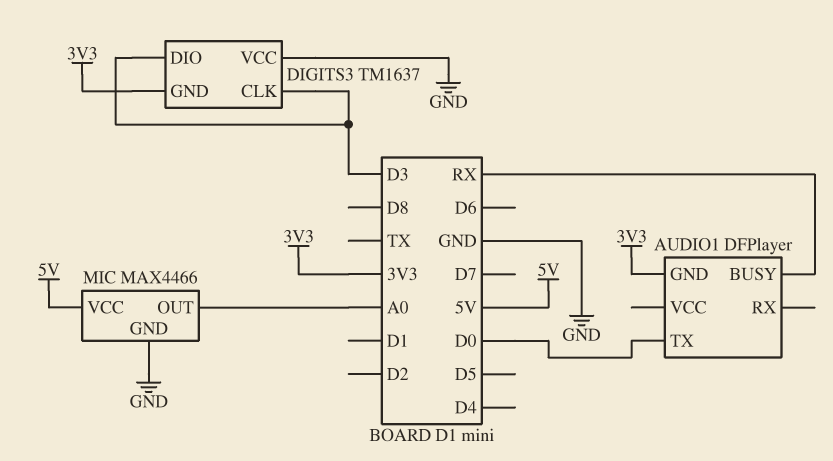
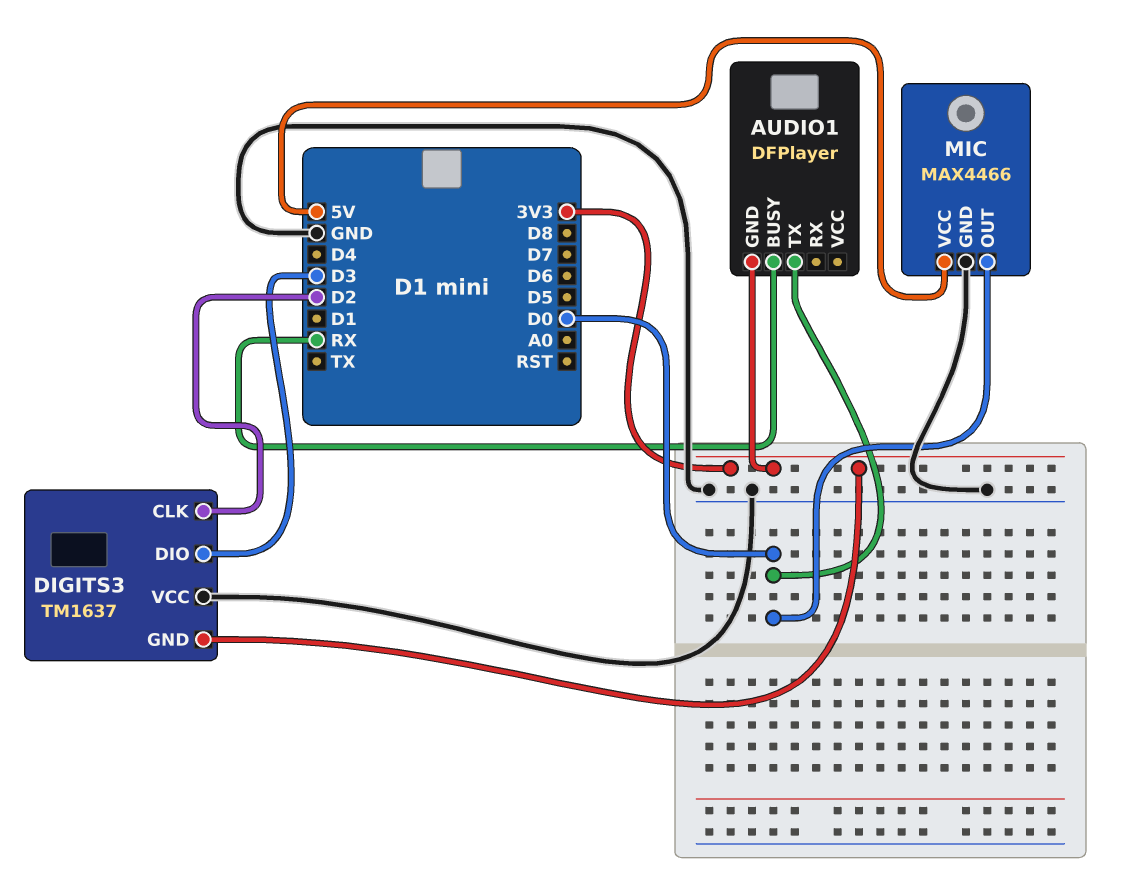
DIGITS3 pin CLK: D3 -> D2
MIC pin OUT: A0 -> D0

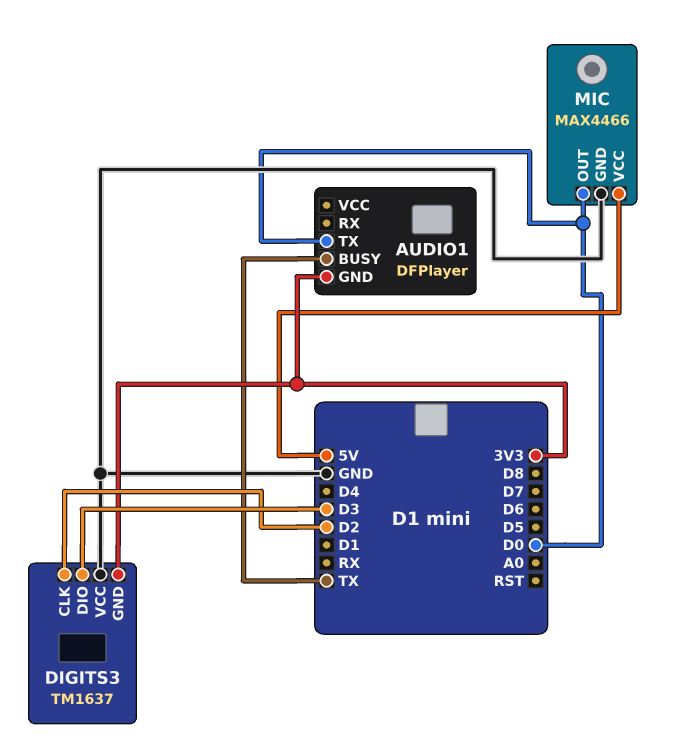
AUDIO1 pin BUSY: RX -> TX

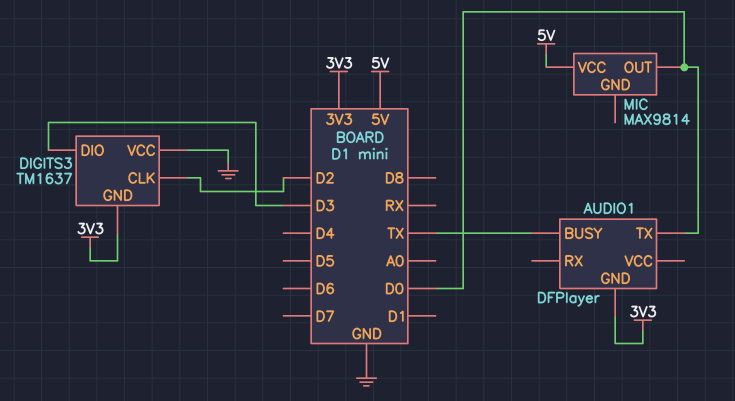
MIC: MAX4466 -> MAX9814
MIC pin GND: GND -> none

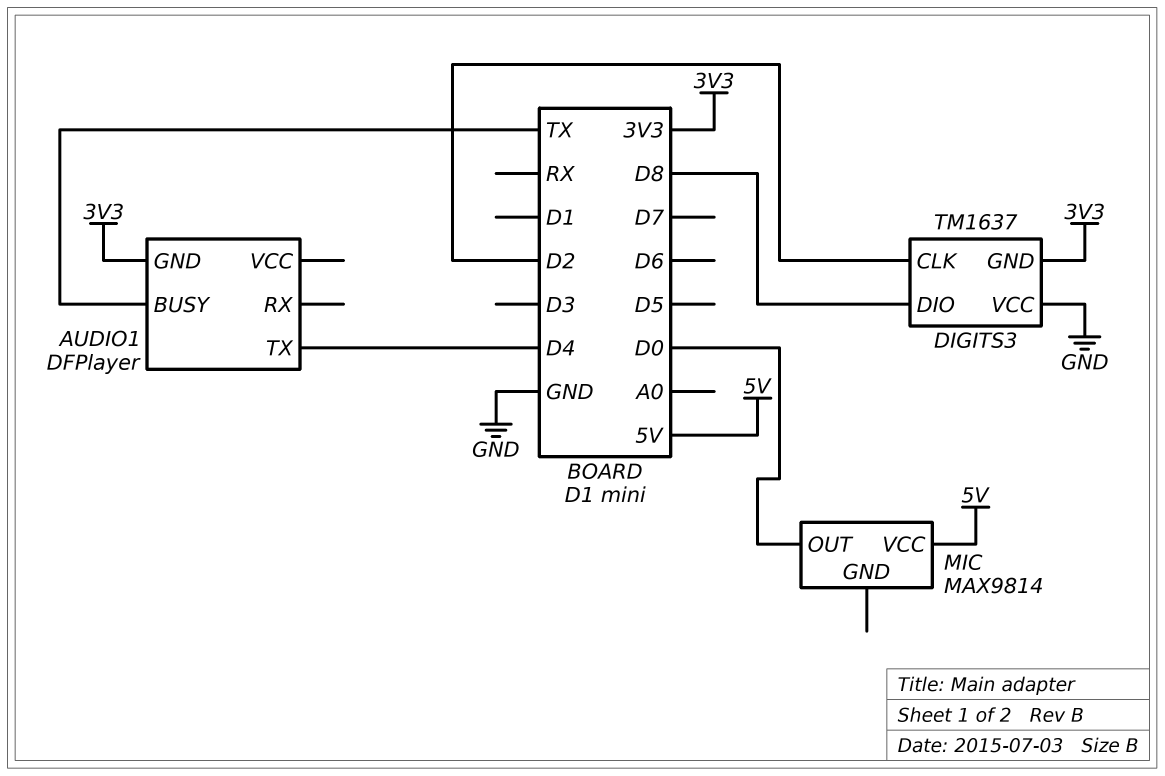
AUDIO1 pin TX: D0 -> D4
DIGITS3 pin DIO: D3 -> D8

